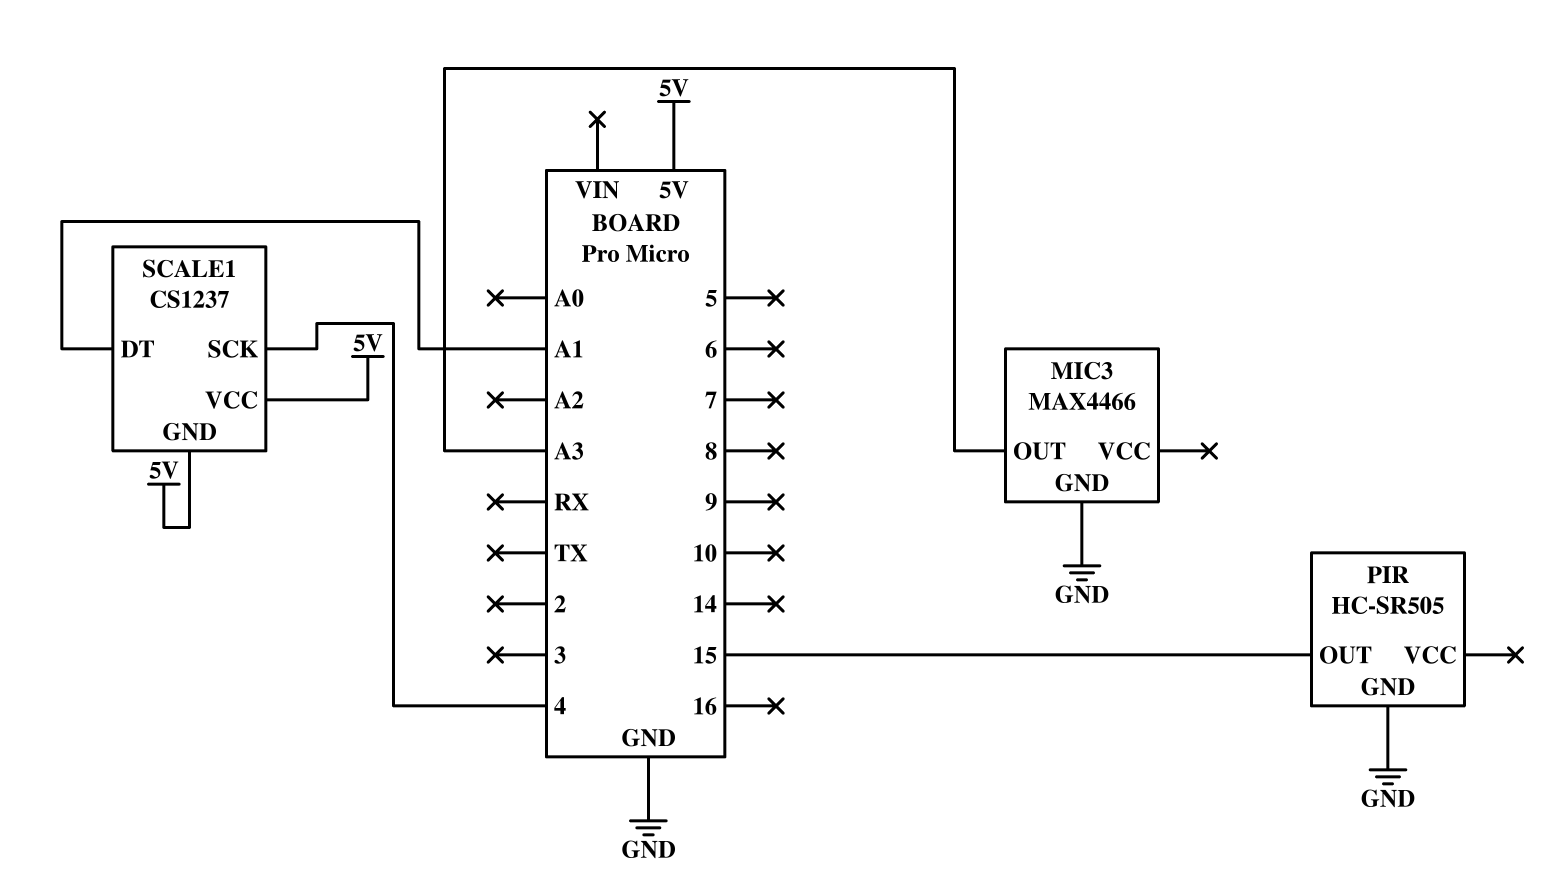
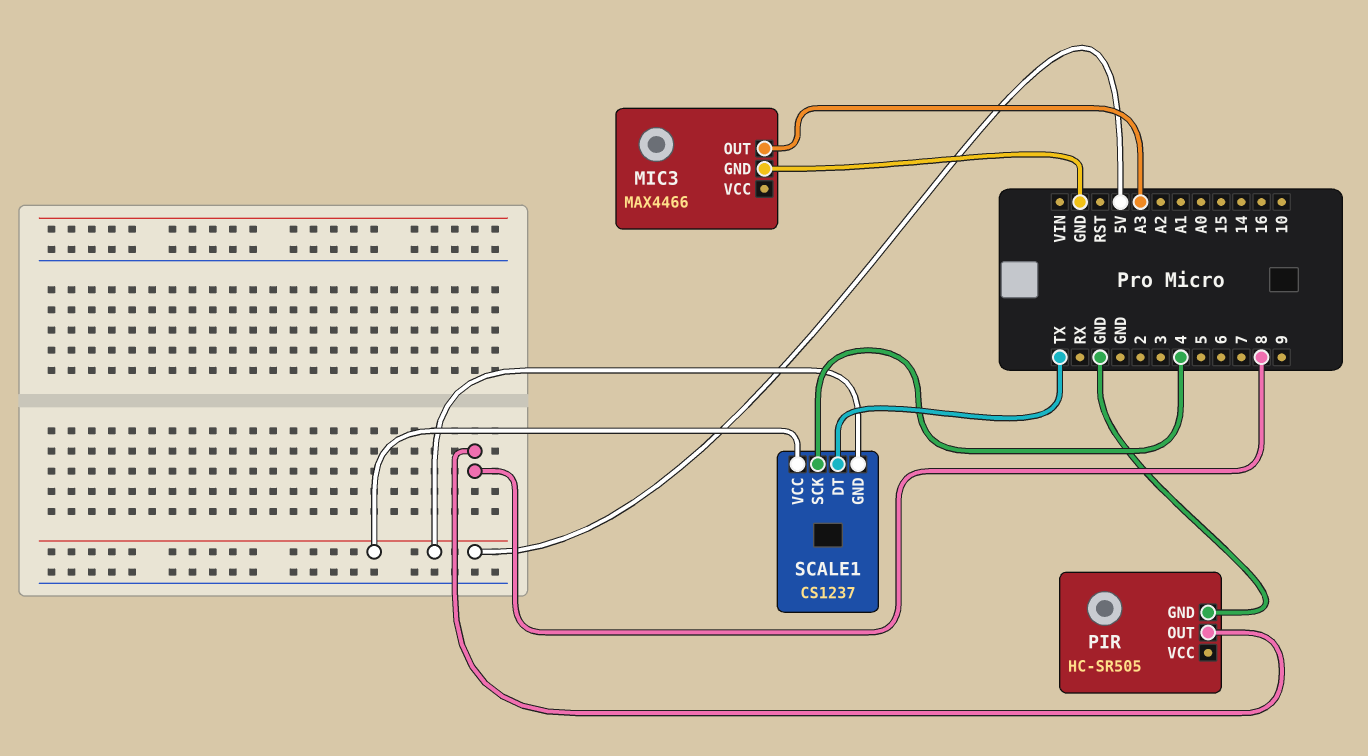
PIR pin OUT: 15 -> 8
SCALE1 pin DT: A1 -> TX

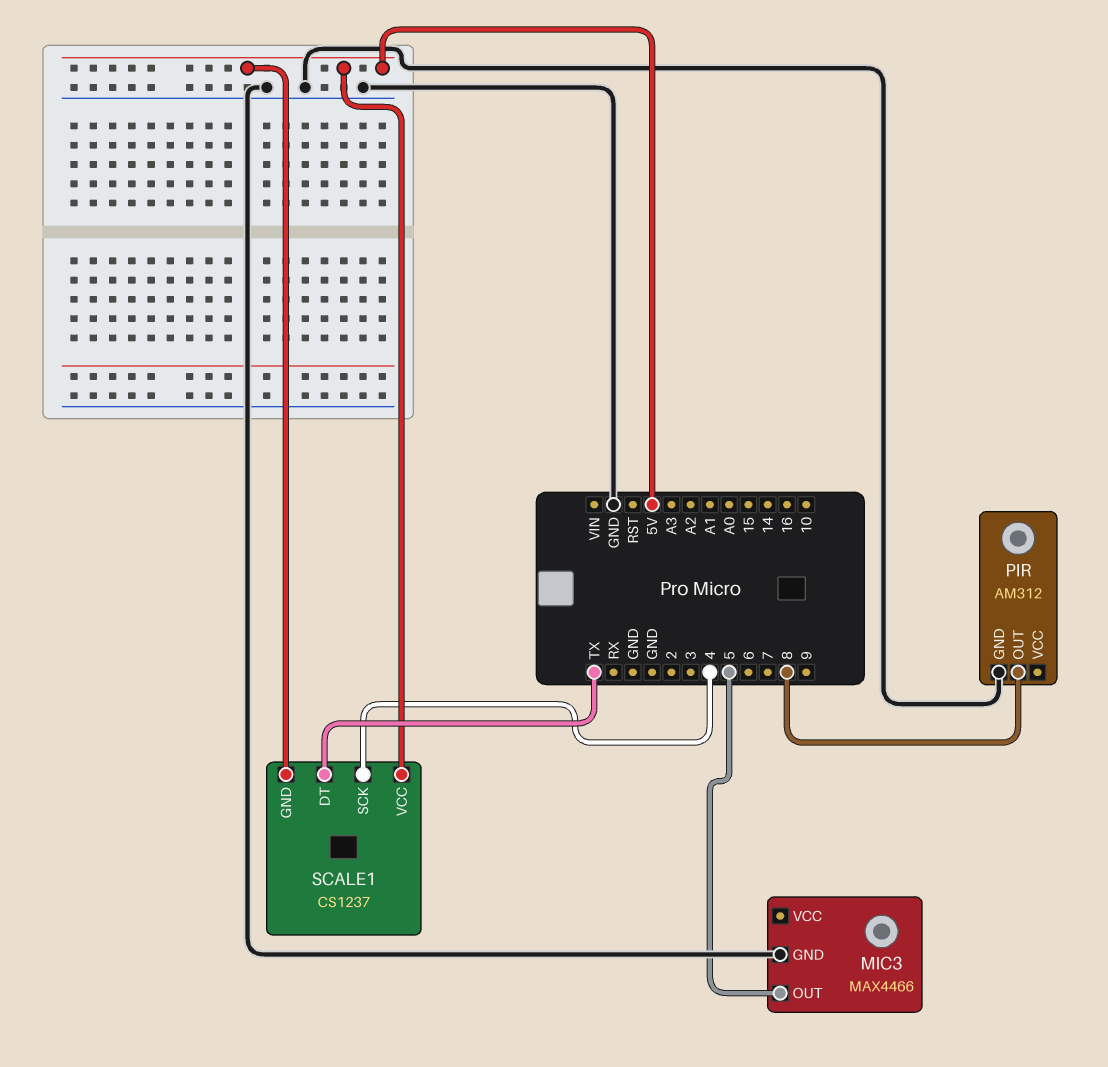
MIC3 pin OUT: A3 -> 5
PIR: HC-SR505 -> AM312

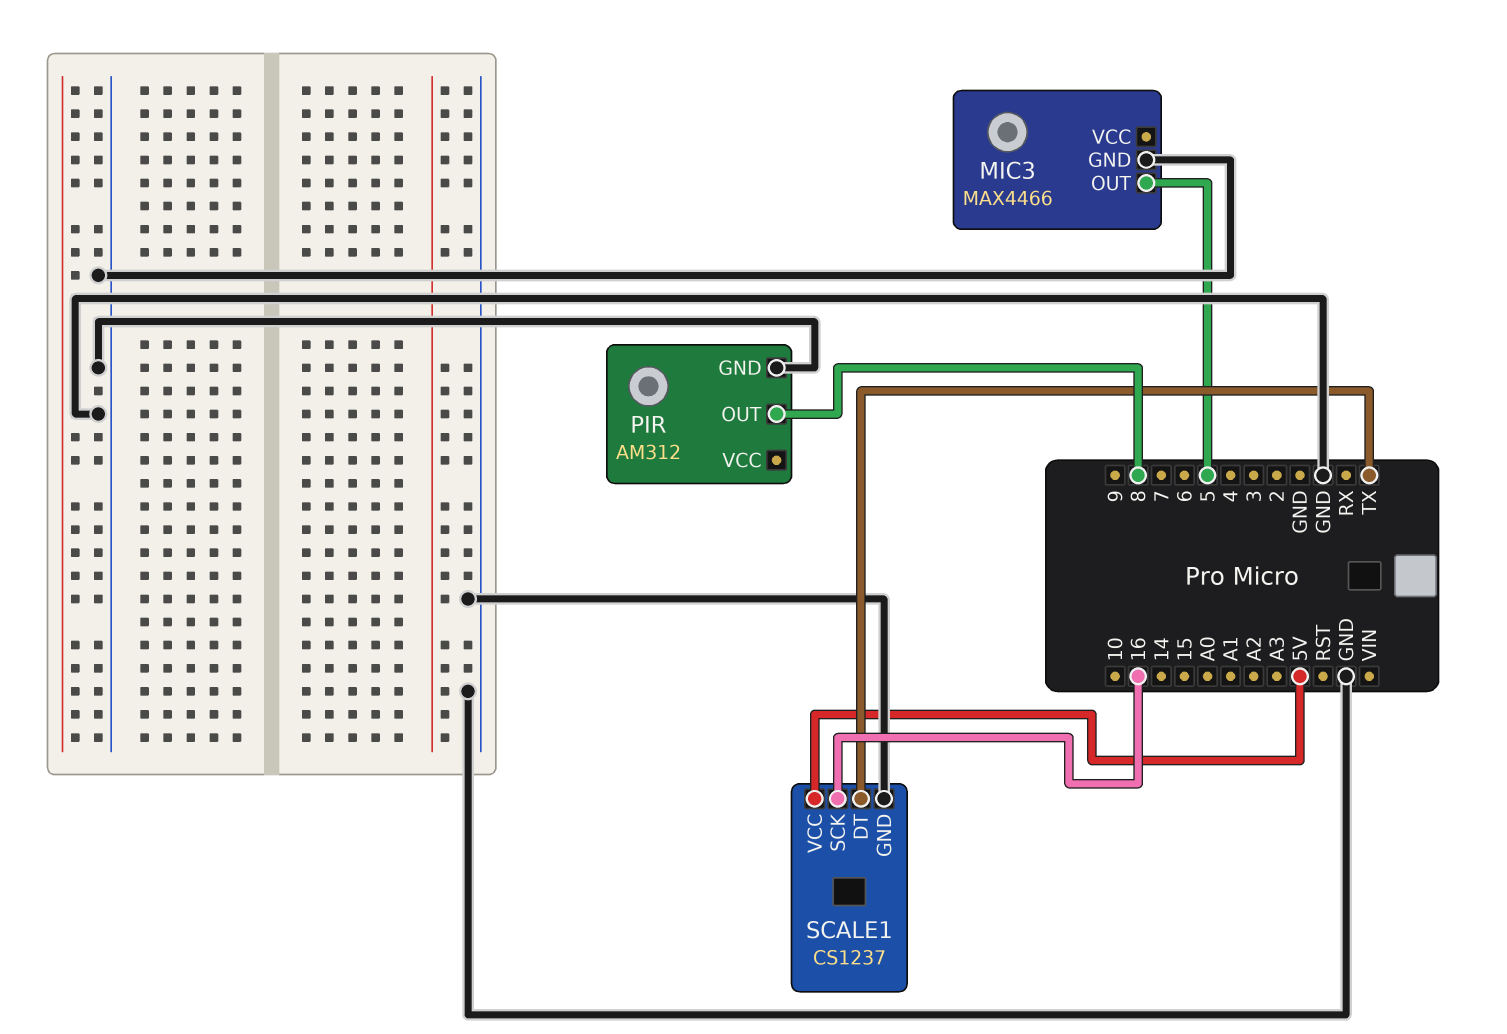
SCALE1 pin GND: 5V -> GND
SCALE1 pin SCK: 4 -> 16

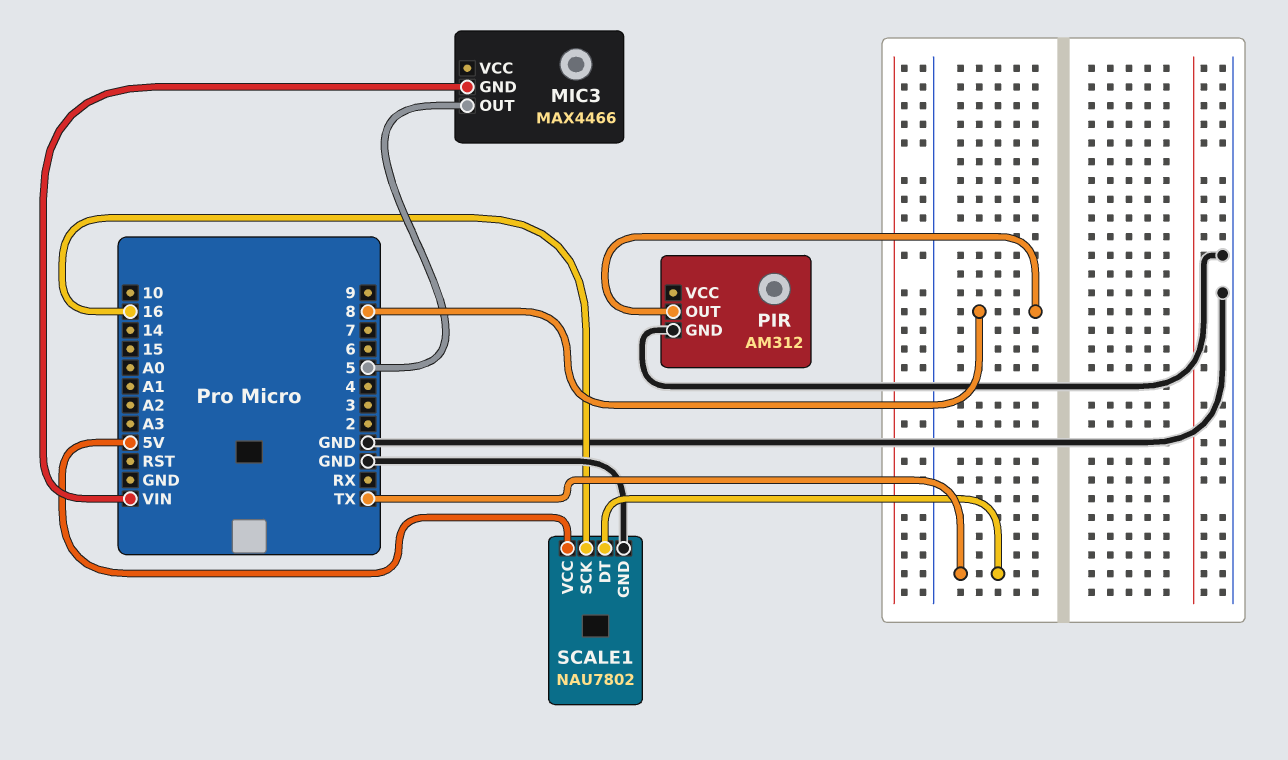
MIC3 pin GND: GND -> VIN
SCALE1: CS1237 -> NAU7802

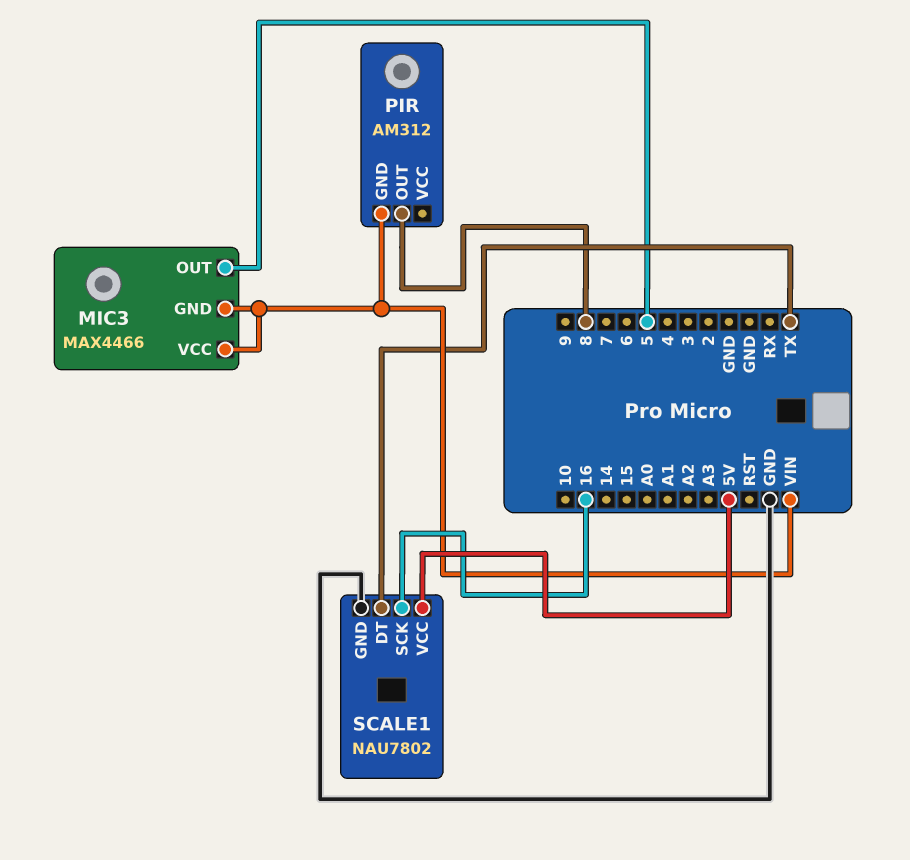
MIC3 pin VCC: none -> VIN
PIR pin GND: GND -> VIN

